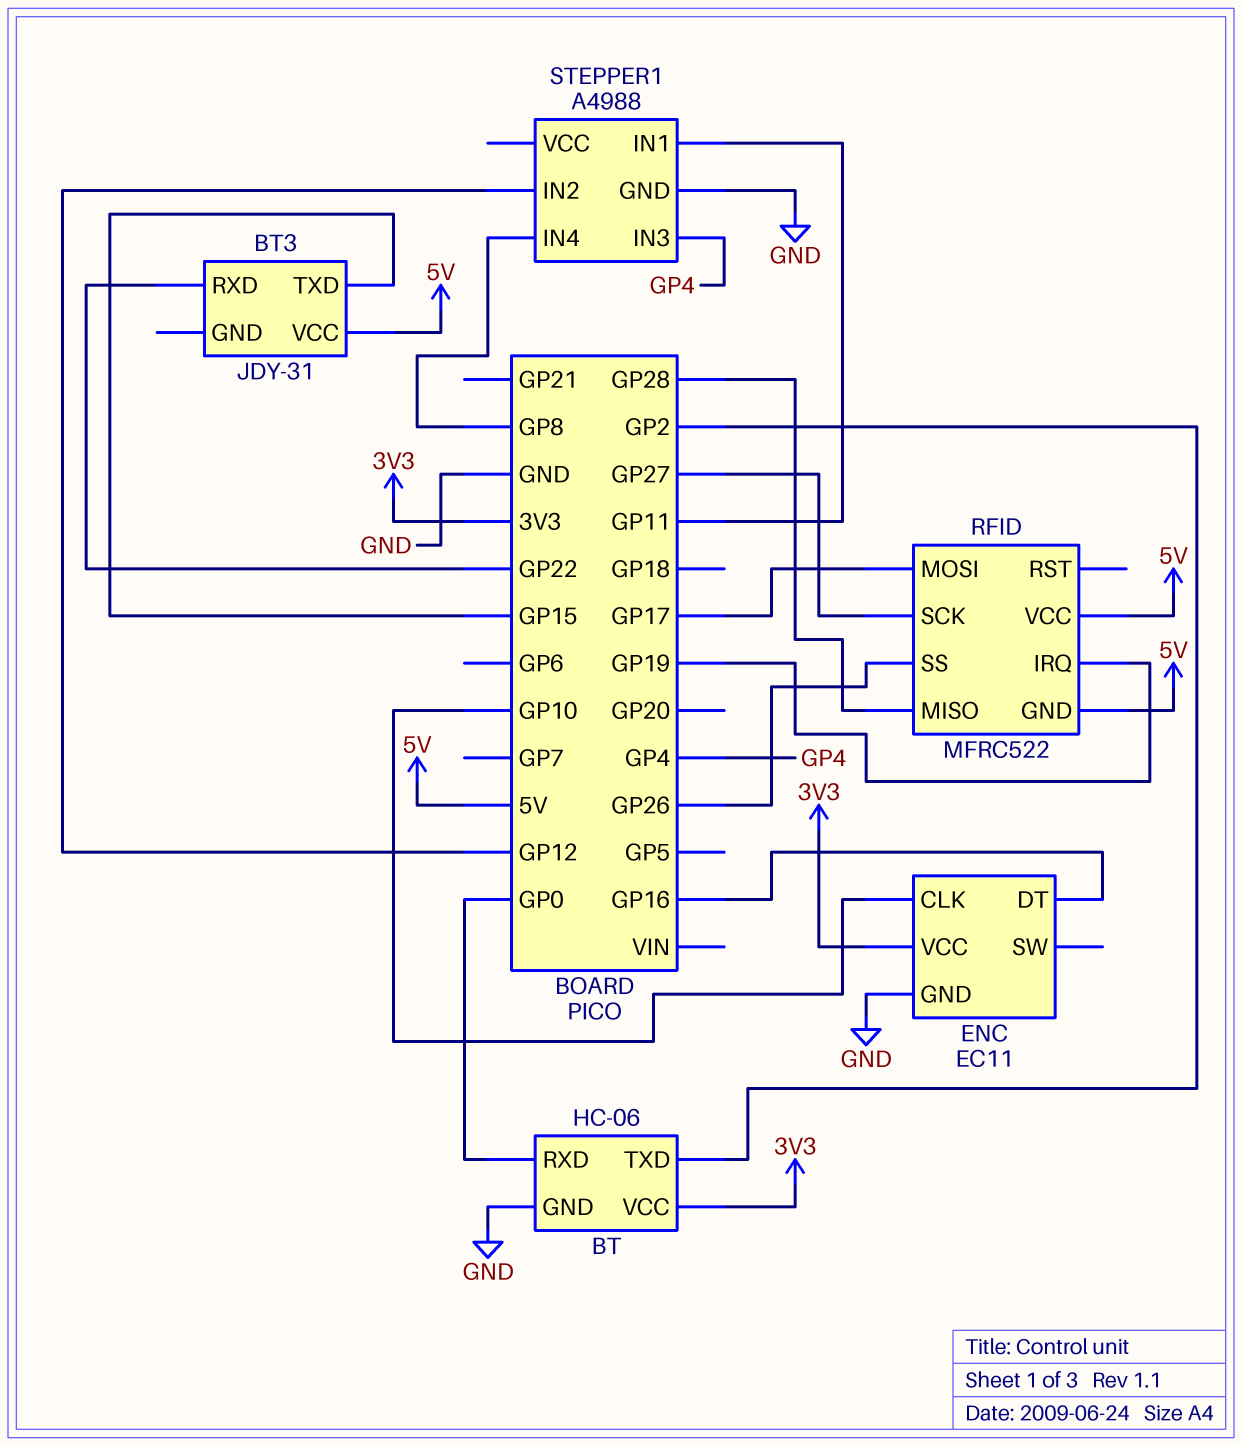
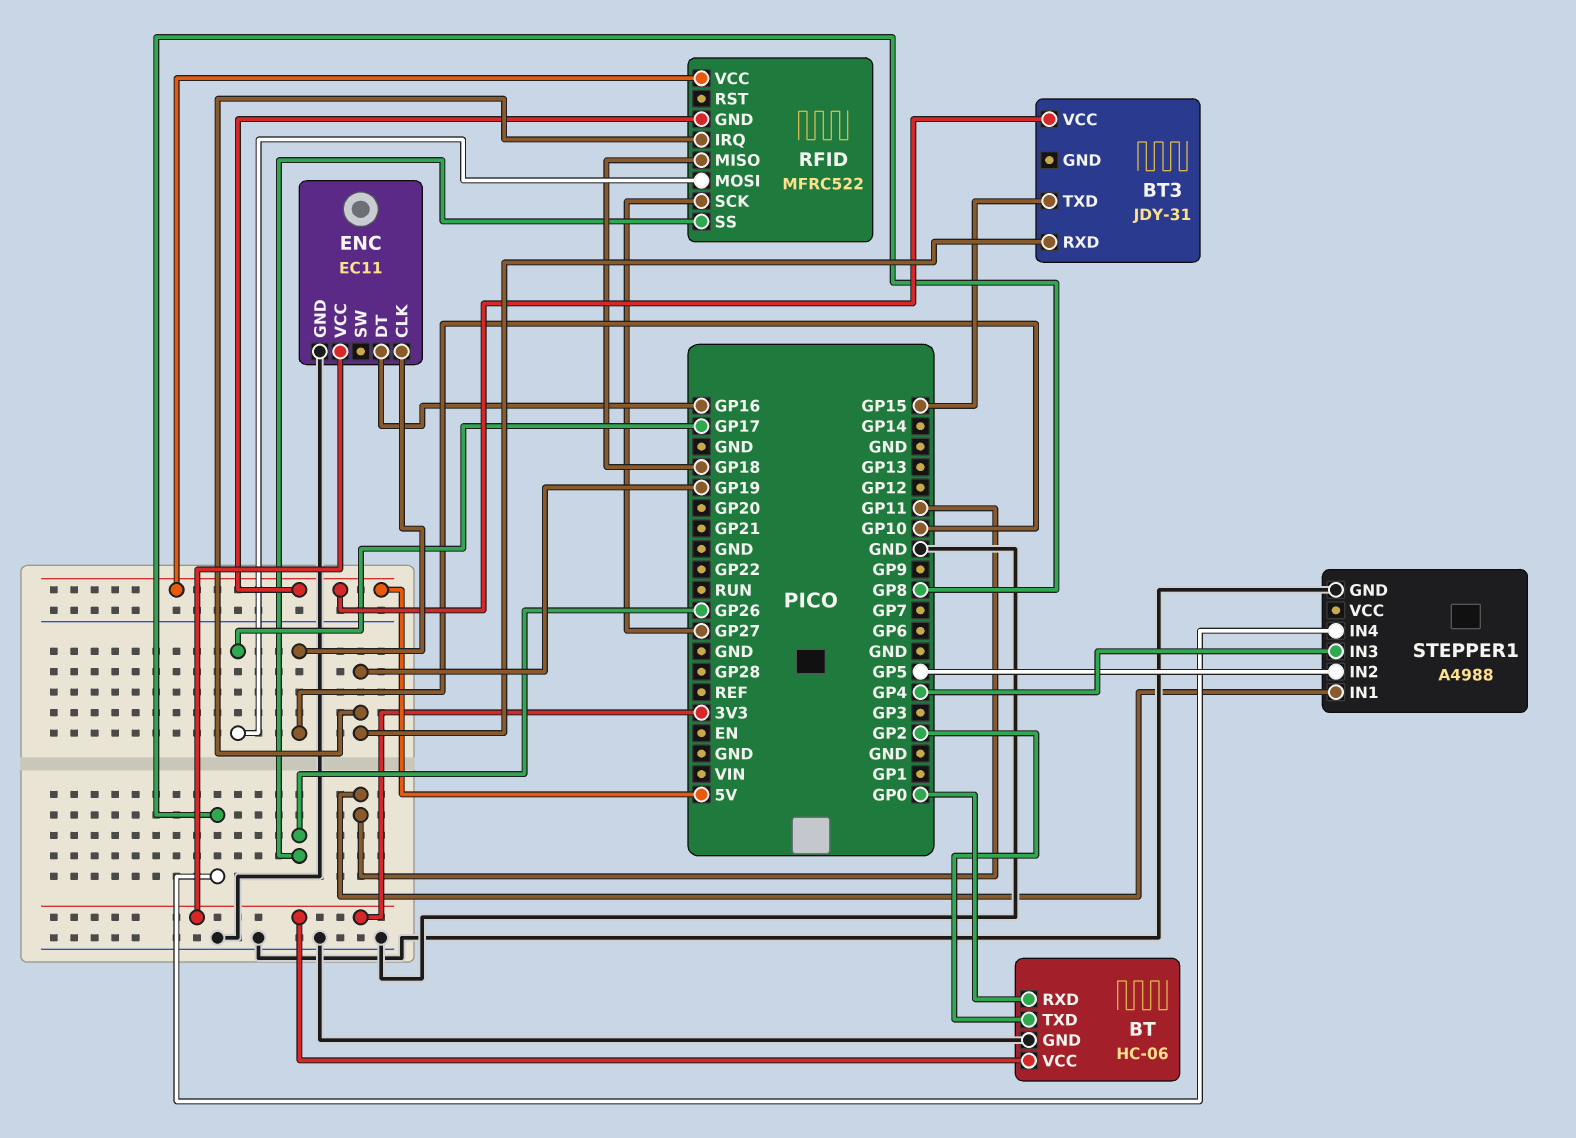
BT3 pin RXD: GP22 -> GP19
RFID pin MISO: GP28 -> GP18
STEPPER1 pin IN2: GP12 -> GP5

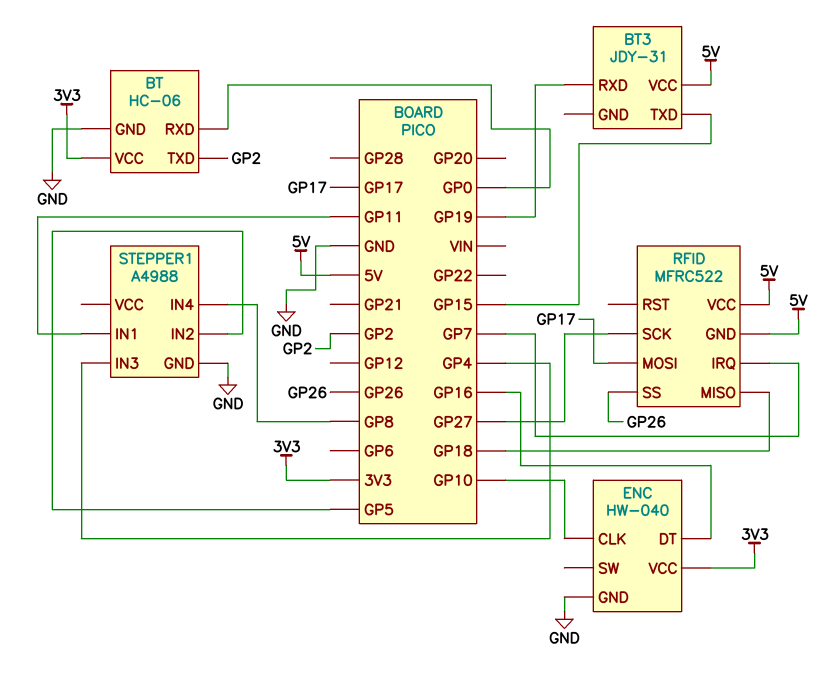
ENC: EC11 -> HW-040
RFID pin IRQ: GP19 -> GP7

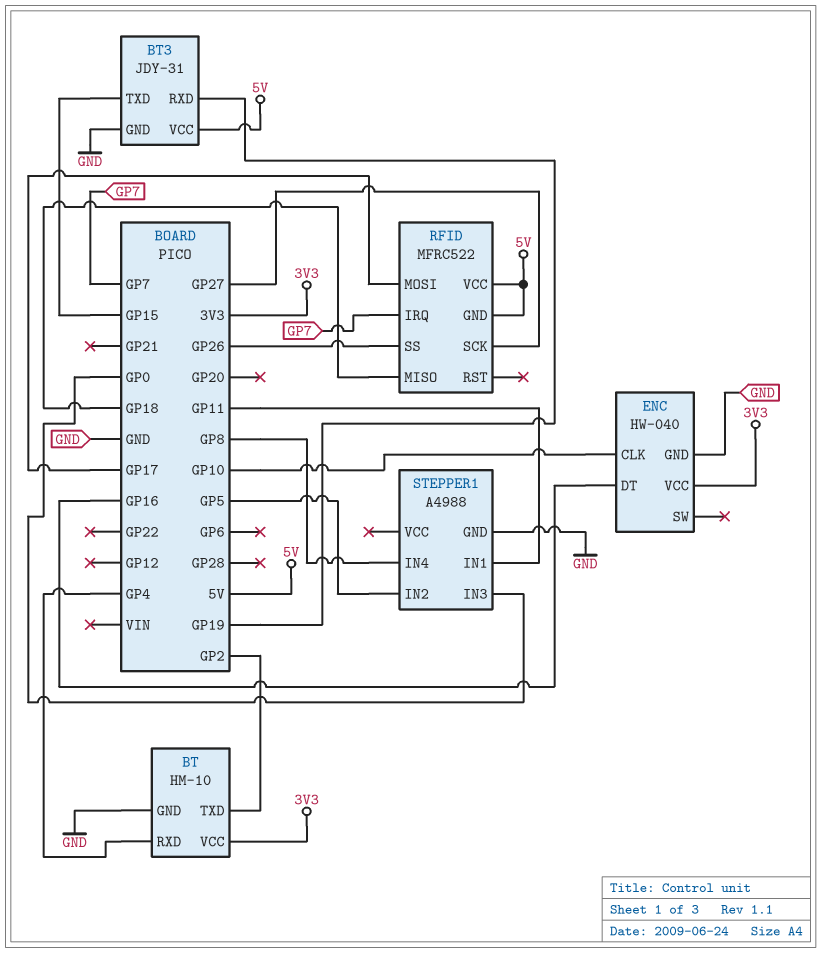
BT: HC-06 -> HM-10
BT pin RXD: GP0 -> GP4
BT3 pin GND: none -> GND
STEPPER1 pin IN3: GP4 -> GP0

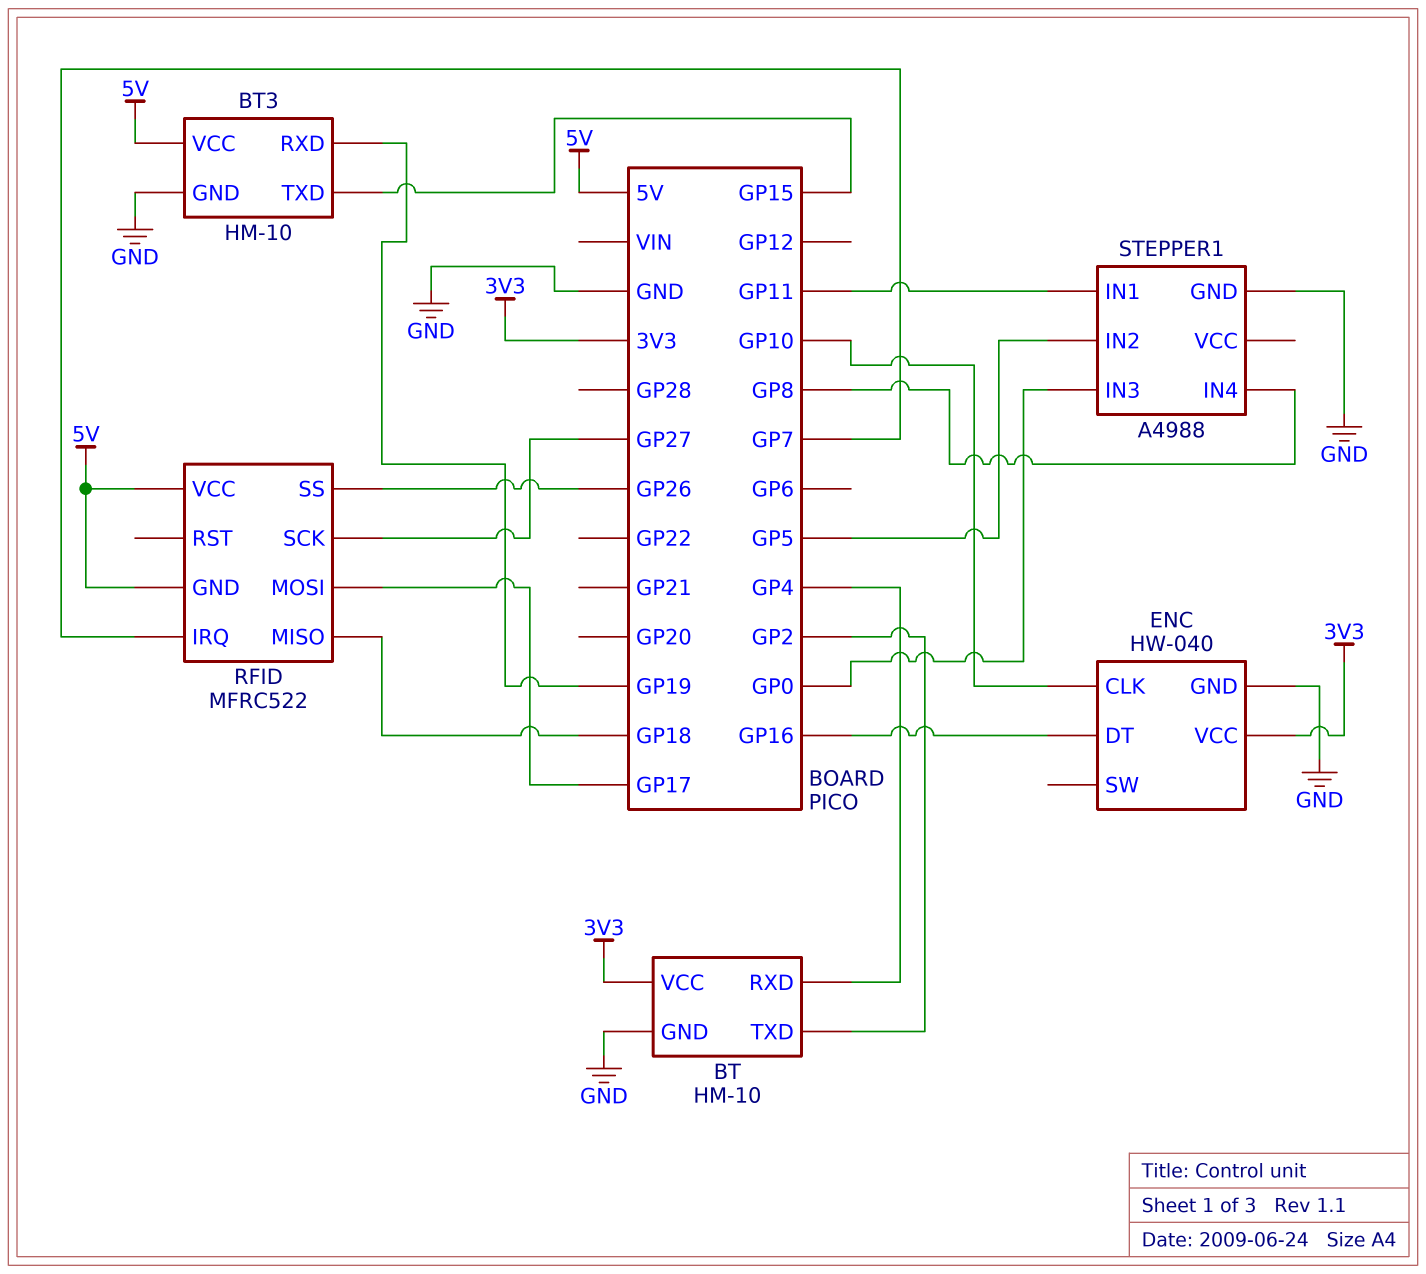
BT3: JDY-31 -> HM-10

